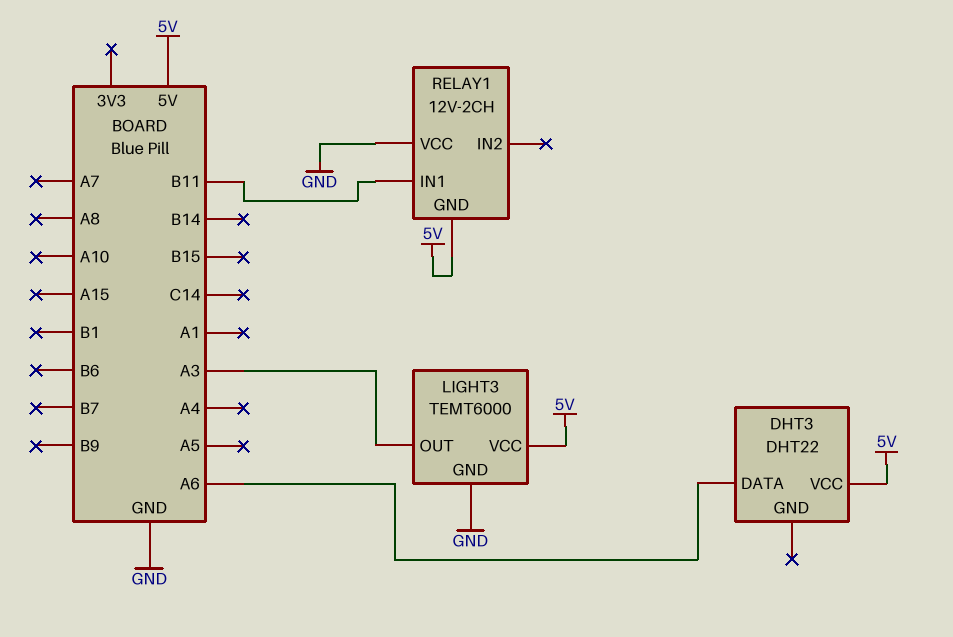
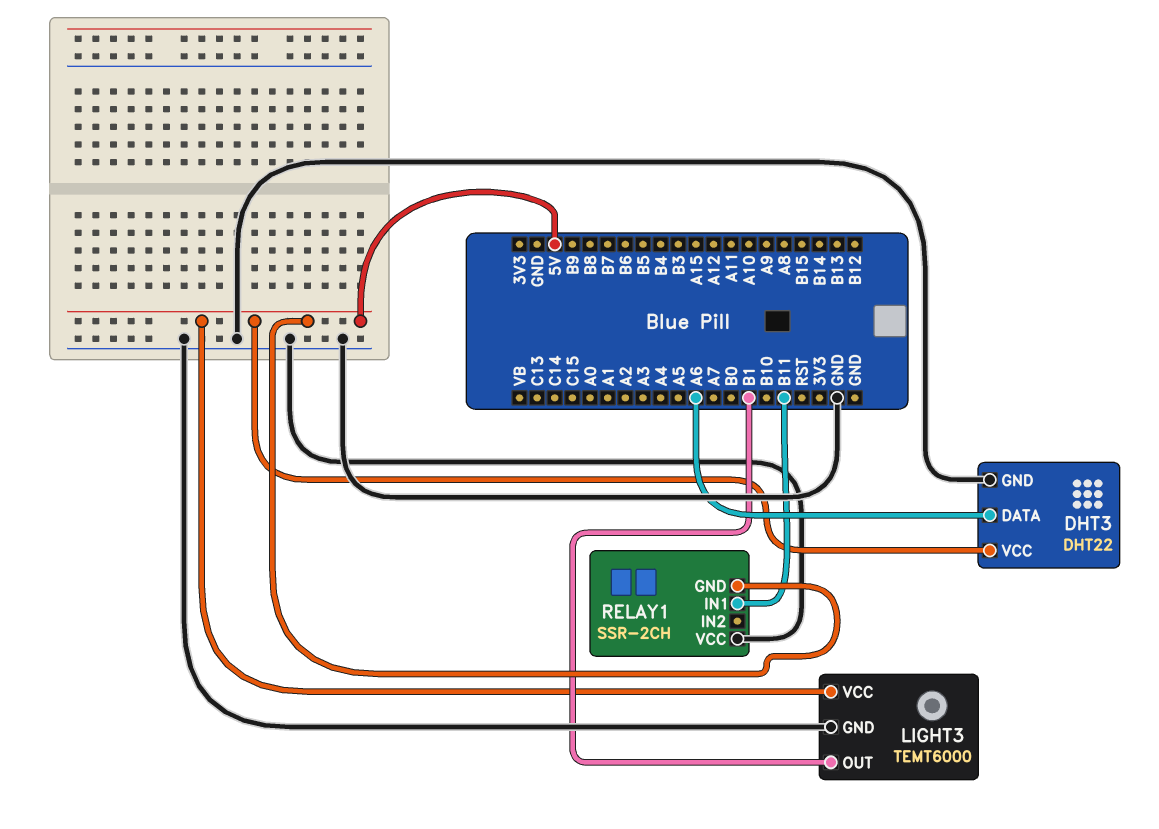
DHT3 pin GND: none -> GND
LIGHT3 pin OUT: A3 -> B1
RELAY1: 12V-2CH -> SSR-2CH

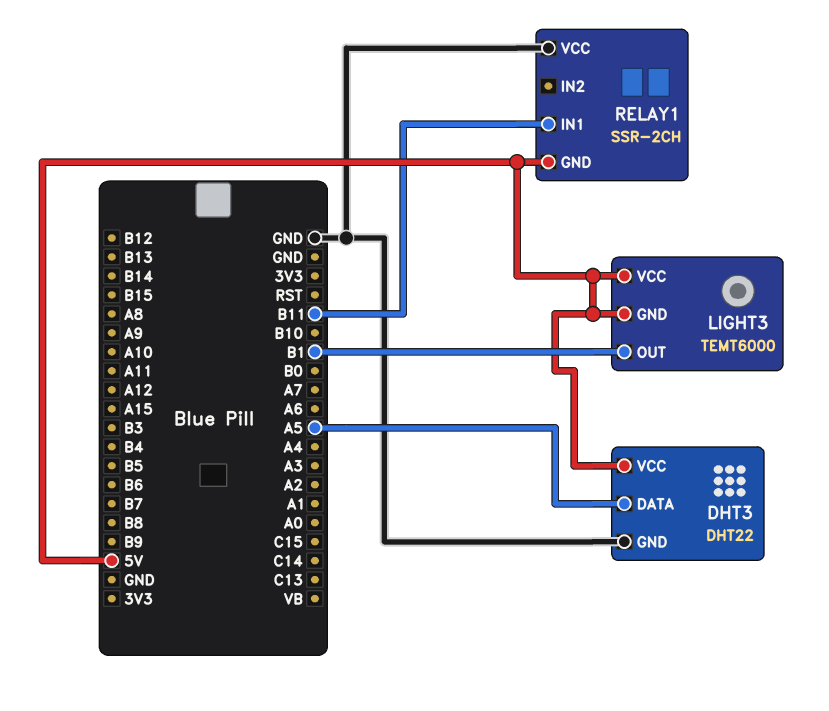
DHT3 pin DATA: A6 -> A5
LIGHT3 pin GND: GND -> 5V

